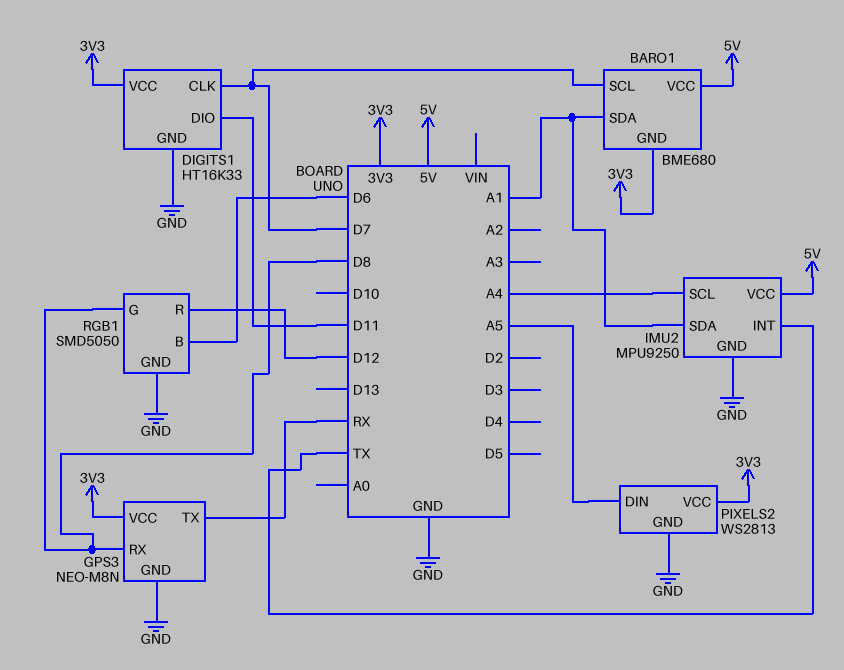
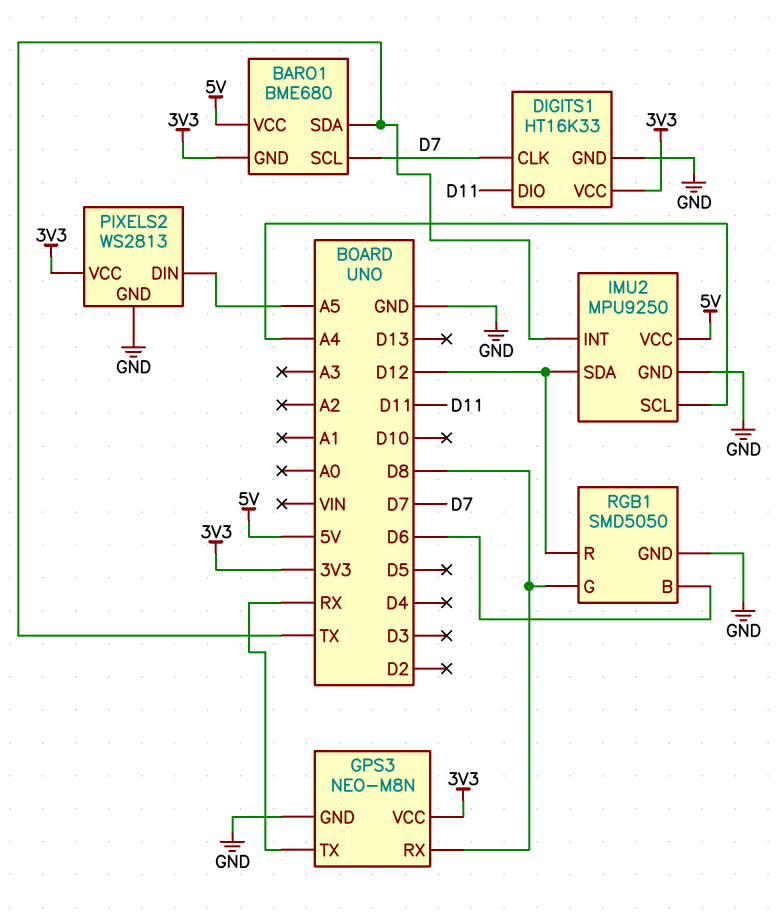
BARO1 pin SDA: A1 -> TX
IMU2 pin SDA: A1 -> D12

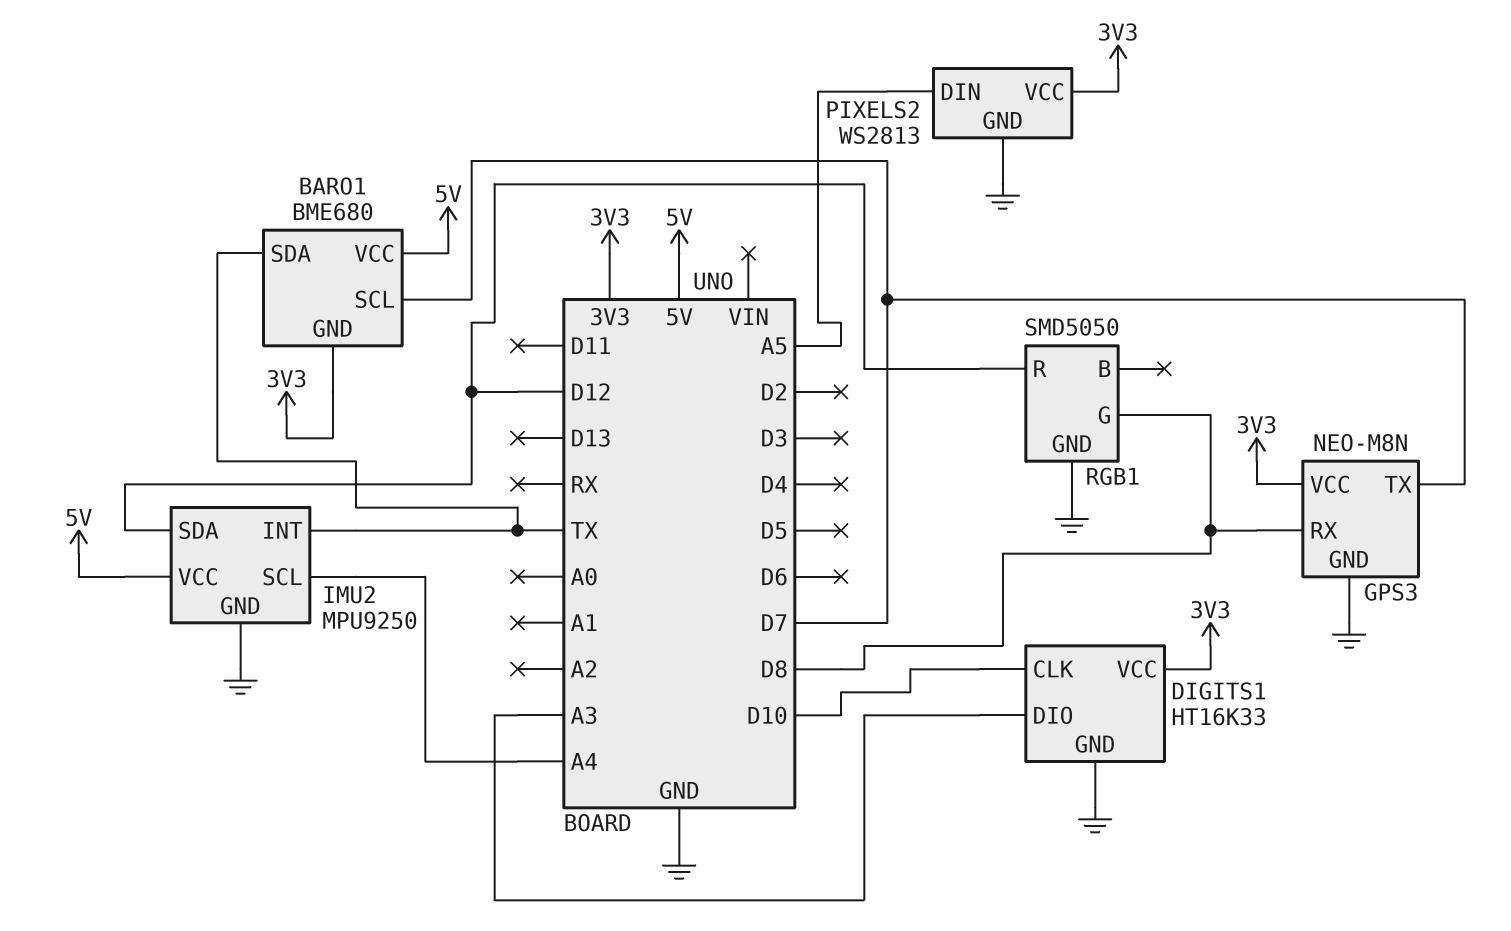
DIGITS1 pin CLK: D7 -> D10
DIGITS1 pin DIO: D11 -> A3
GPS3 pin TX: RX -> D7
RGB1 pin B: D6 -> none

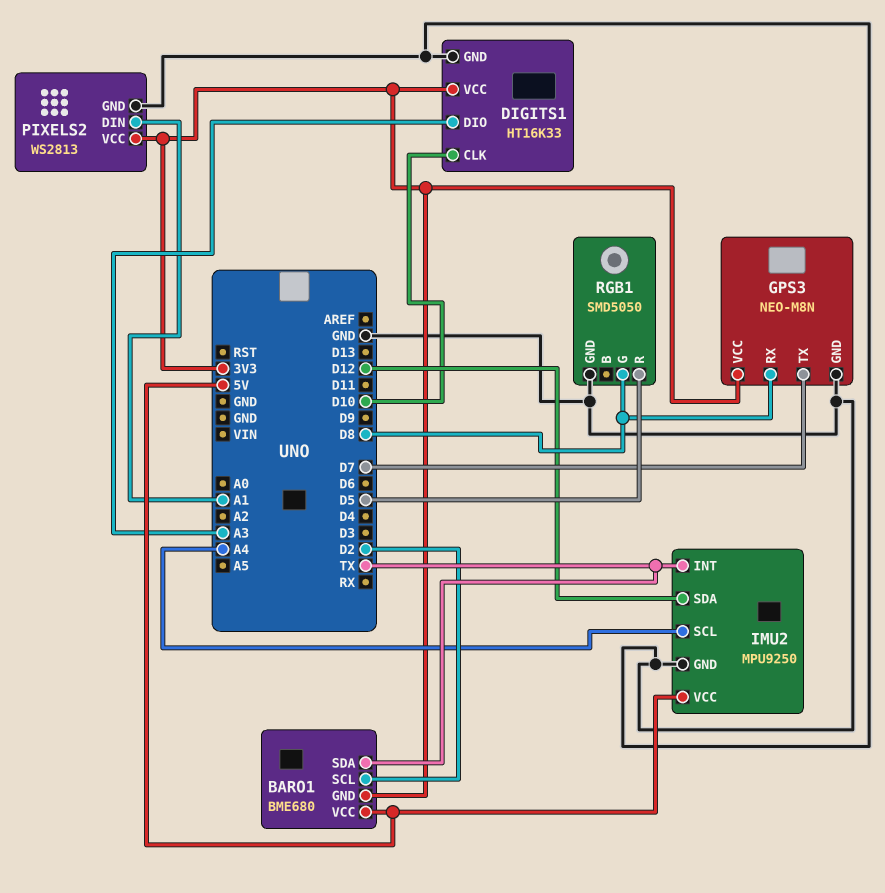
BARO1 pin SCL: D7 -> D2
PIXELS2 pin DIN: A5 -> A1
RGB1 pin R: D12 -> D5

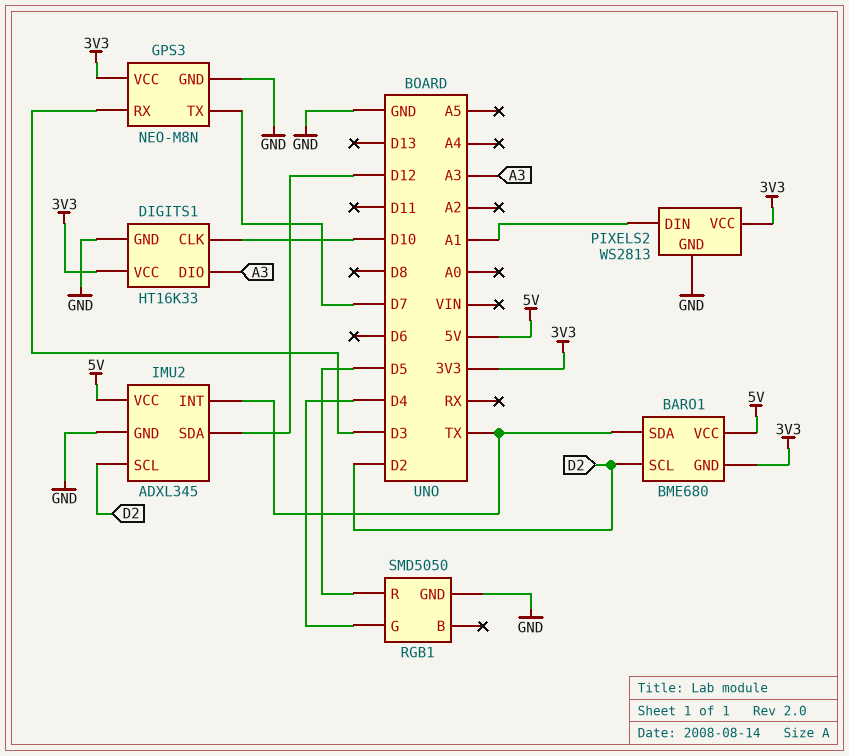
GPS3 pin RX: D8 -> D3
IMU2: MPU9250 -> ADXL345
IMU2 pin SCL: A4 -> D2
RGB1 pin G: D8 -> D4

